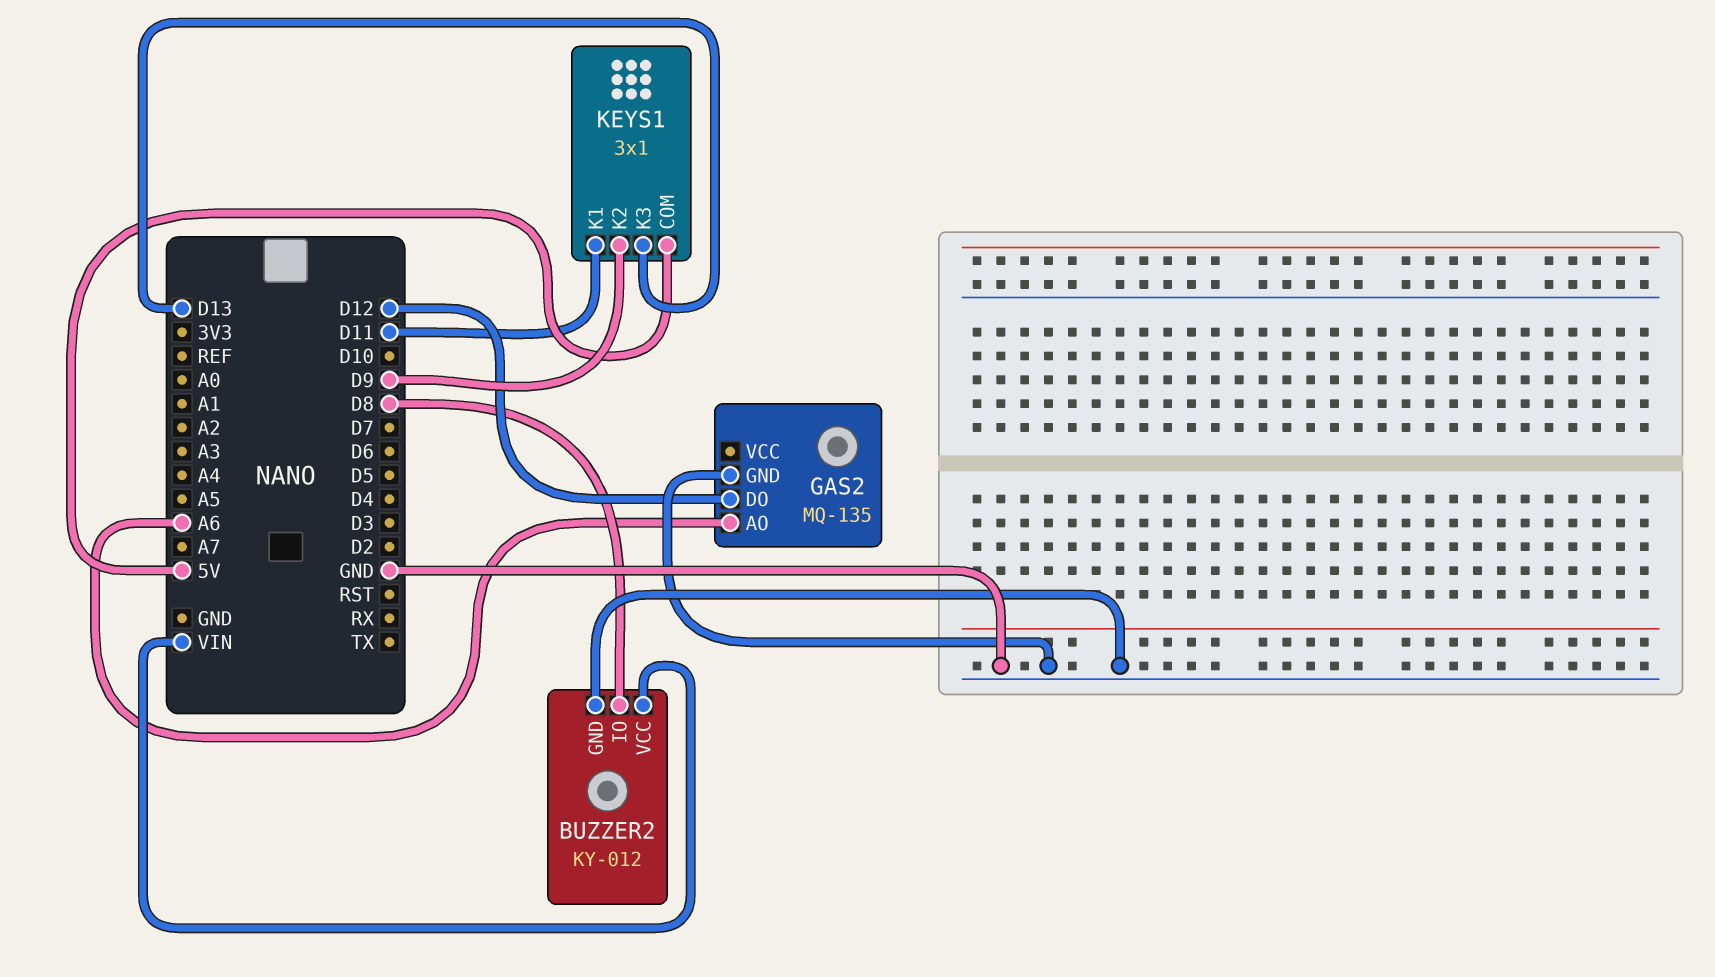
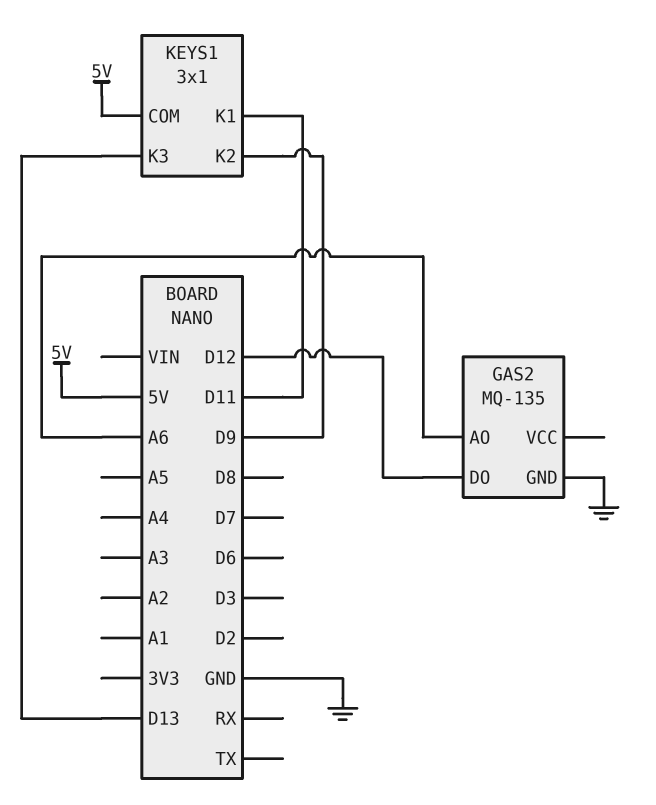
BUZZER2: KY-012 -> none
BUZZER2 pin GND: GND -> none
BUZZER2 pin IO: D8 -> none
BUZZER2 pin VCC: VIN -> none

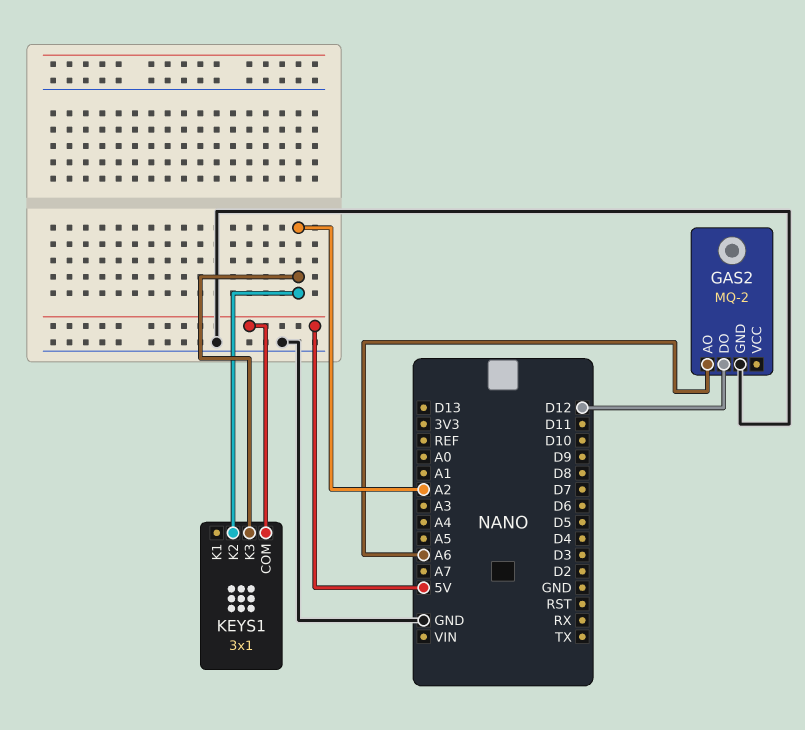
GAS2: MQ-135 -> MQ-2
KEYS1 pin K1: D11 -> none
KEYS1 pin K2: D9 -> A2
KEYS1 pin K3: D13 -> A2

